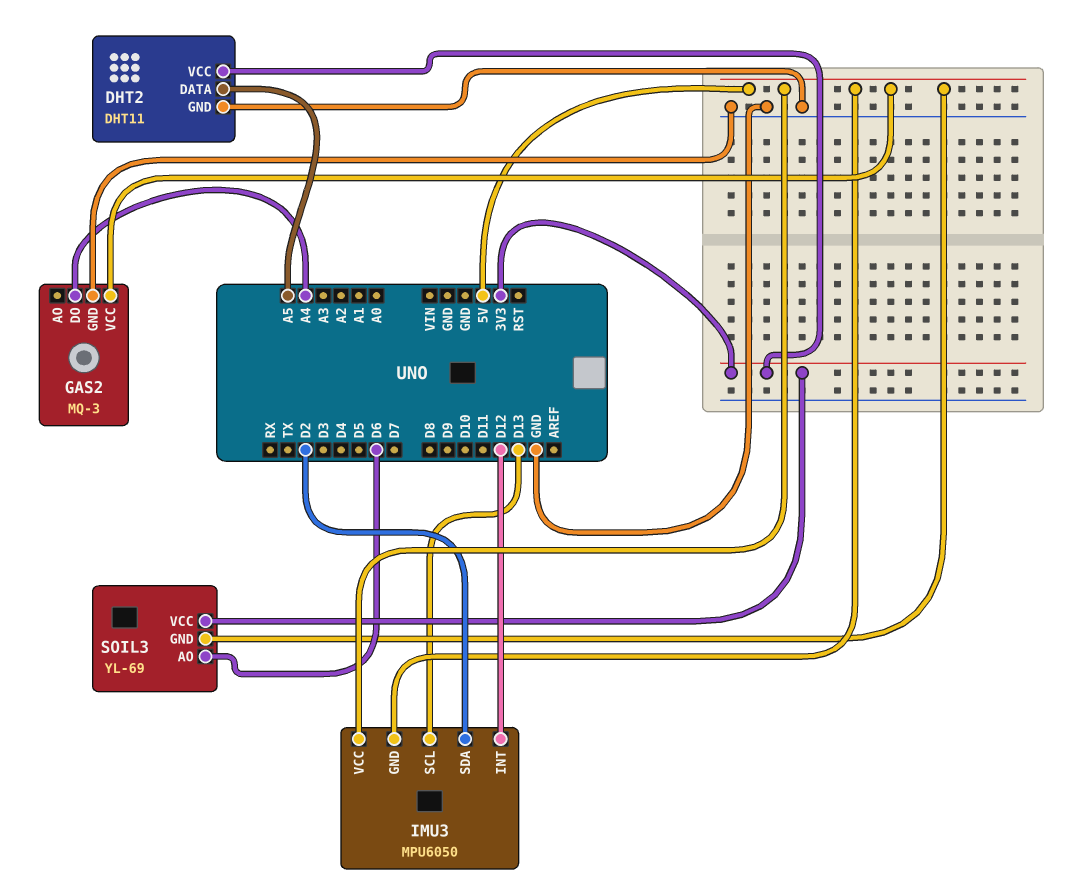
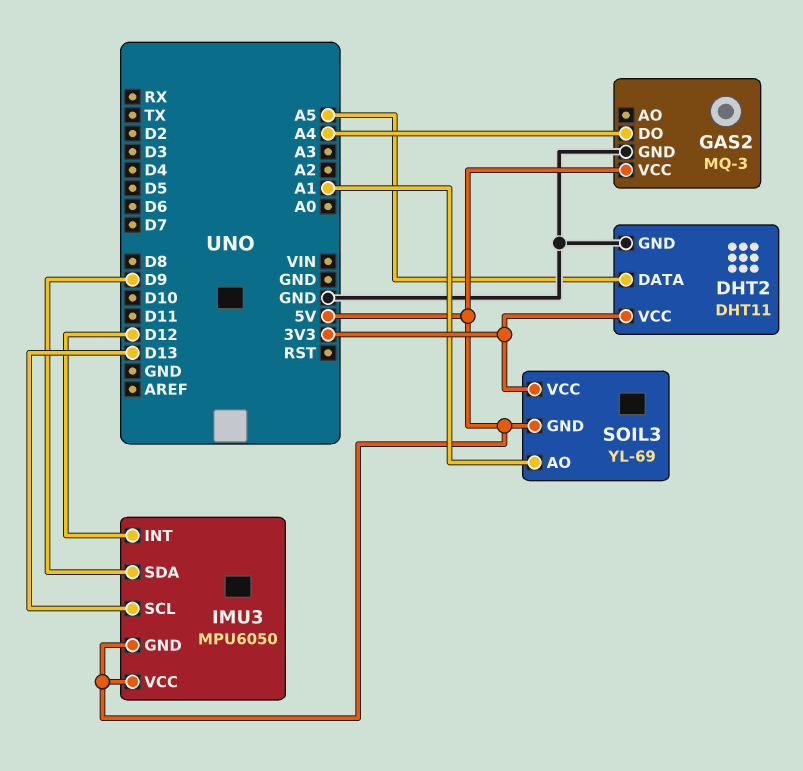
IMU3 pin SDA: D2 -> D9
SOIL3 pin AO: D6 -> A1

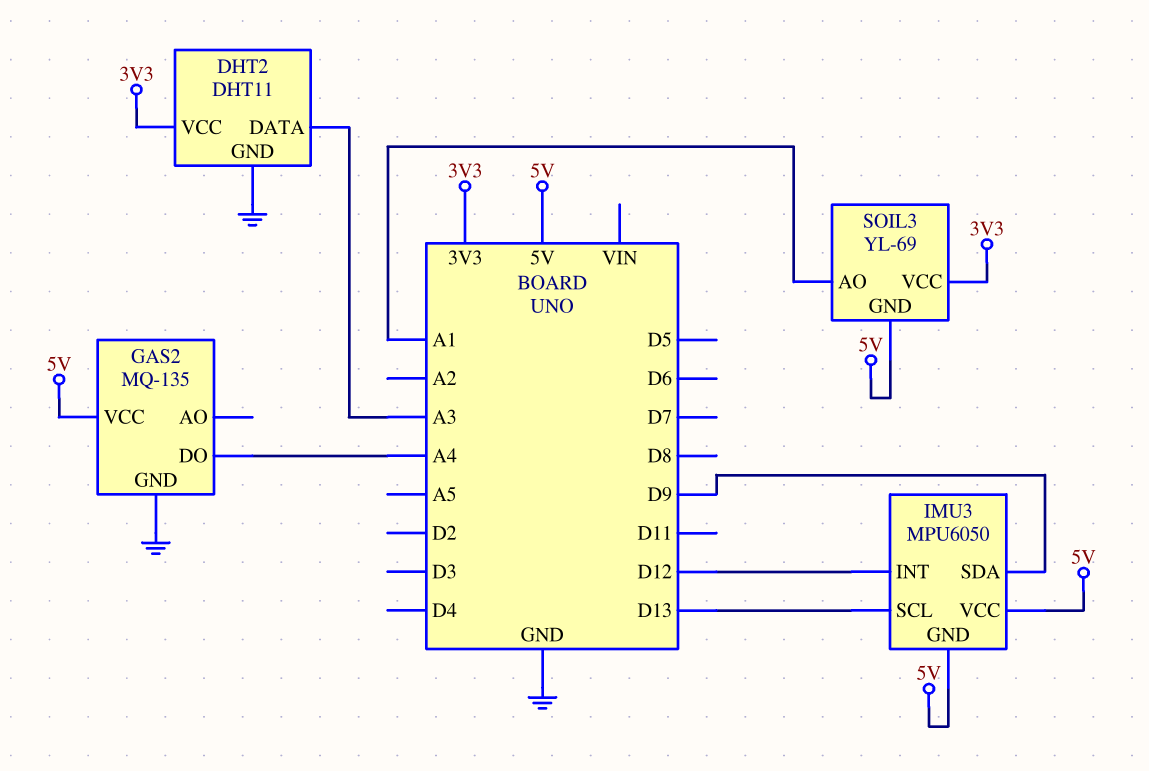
DHT2 pin DATA: A5 -> A3
GAS2: MQ-3 -> MQ-135

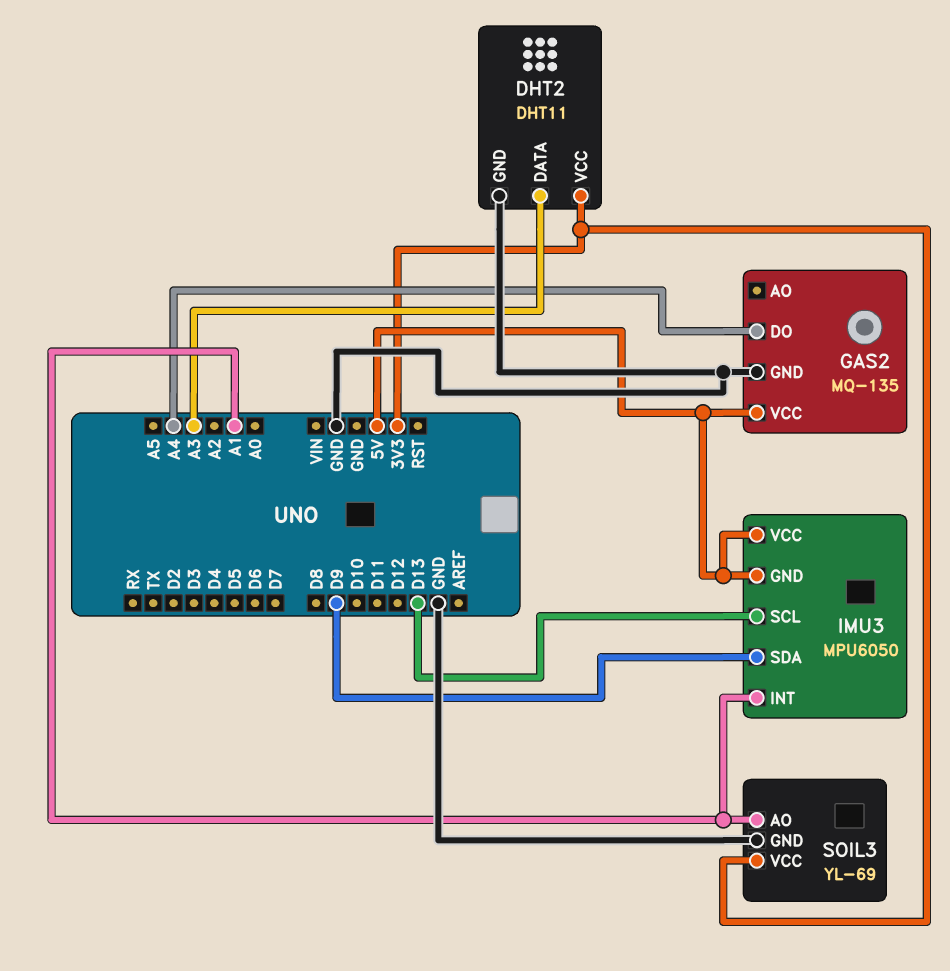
IMU3 pin INT: D12 -> A1
SOIL3 pin GND: 5V -> GND

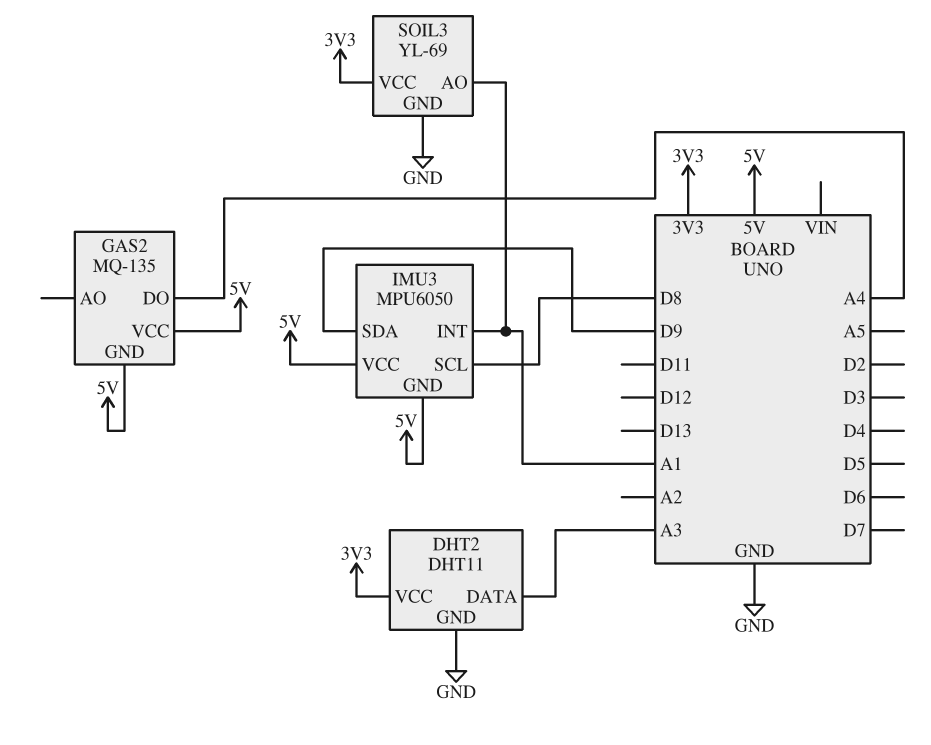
GAS2 pin GND: GND -> 5V
IMU3 pin SCL: D13 -> D8

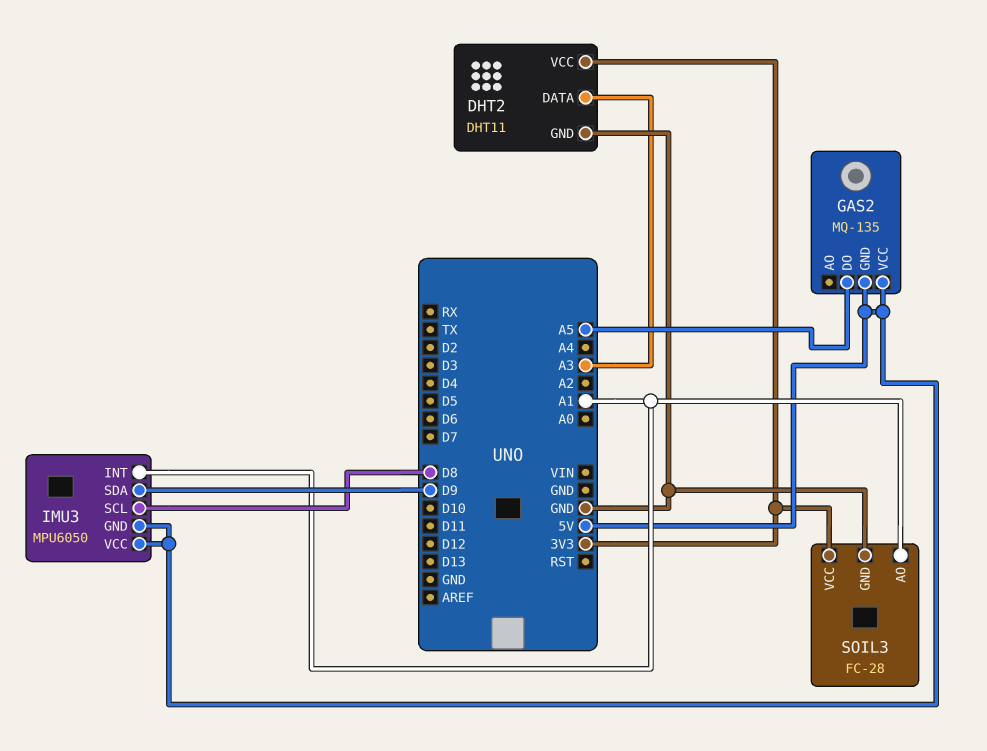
GAS2 pin DO: A4 -> A5
SOIL3: YL-69 -> FC-28

